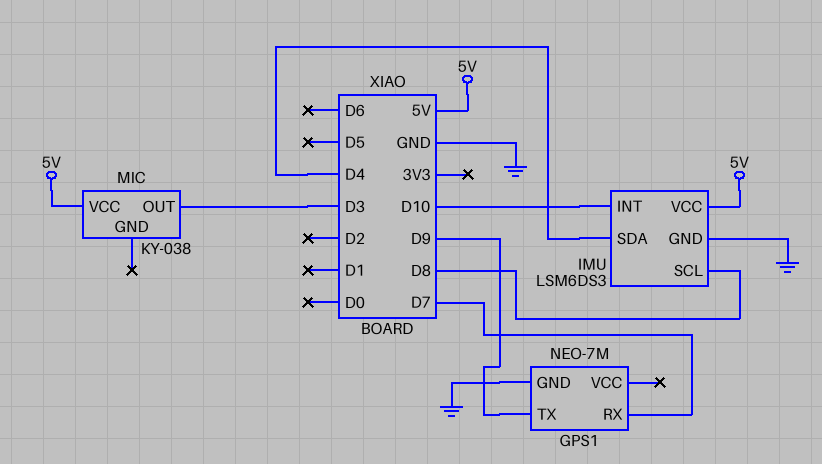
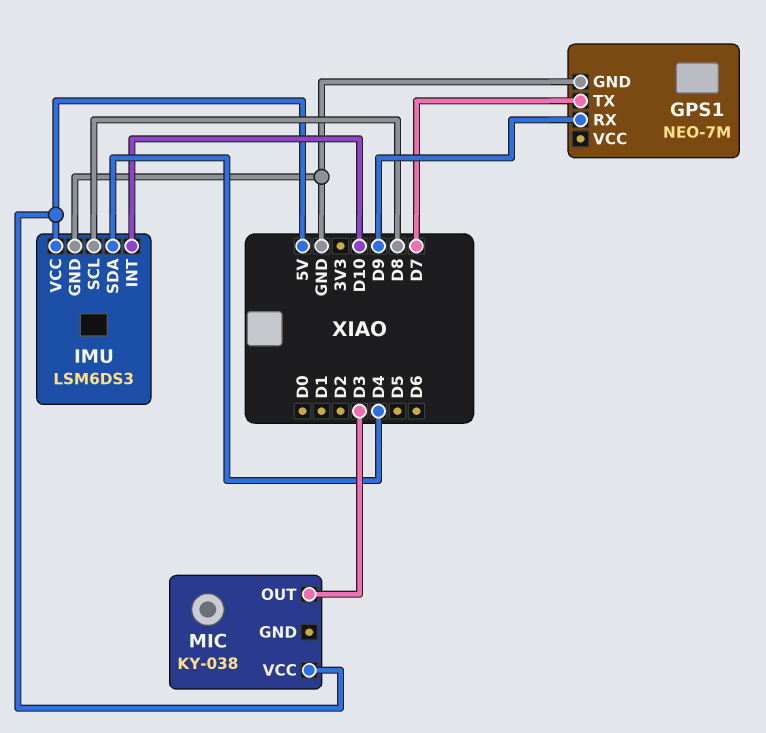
GPS1 pin RX: D7 -> D9
GPS1 pin TX: D9 -> D7

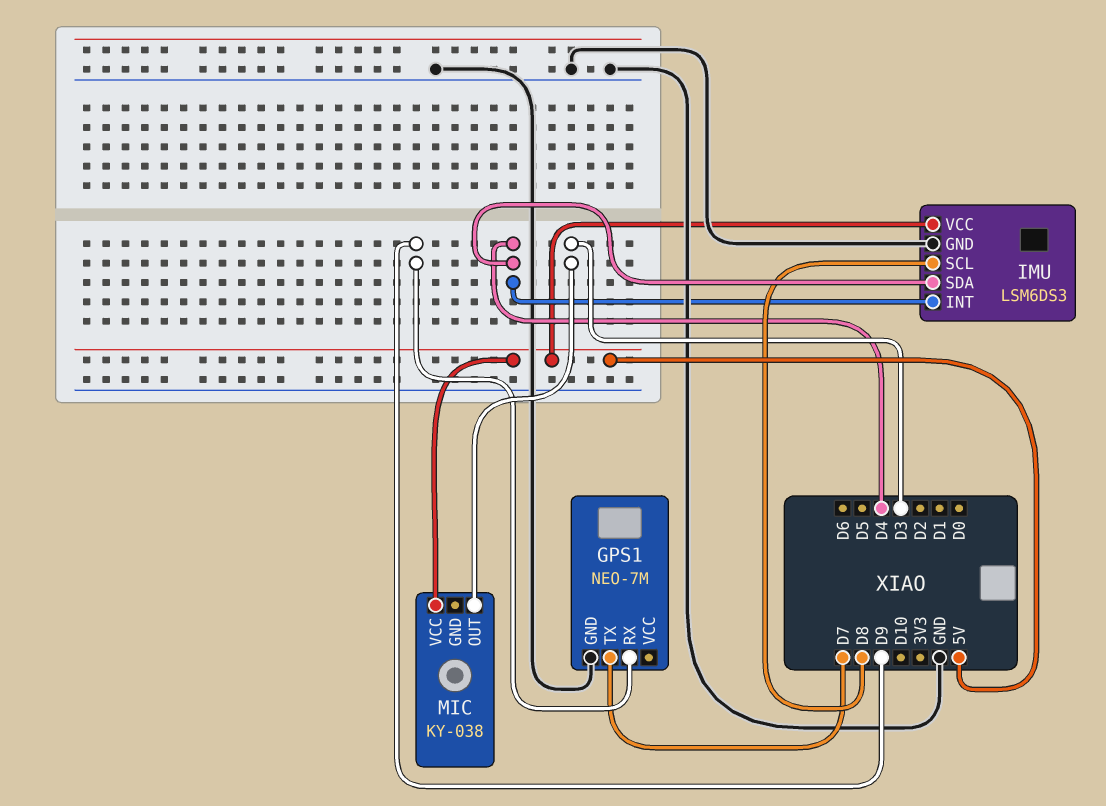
IMU pin INT: D10 -> D4

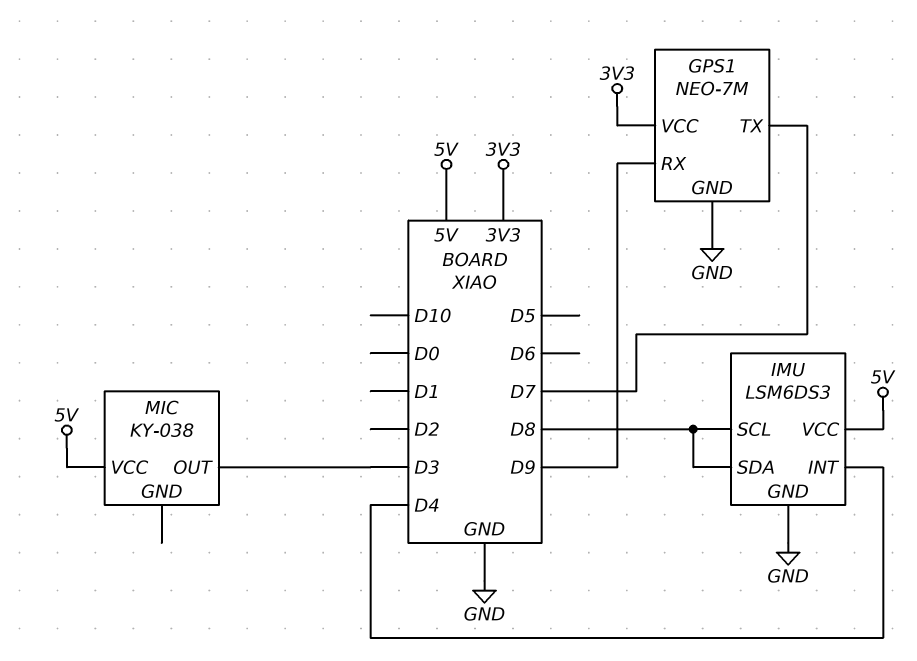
GPS1 pin VCC: none -> 3V3
IMU pin SDA: D4 -> D8

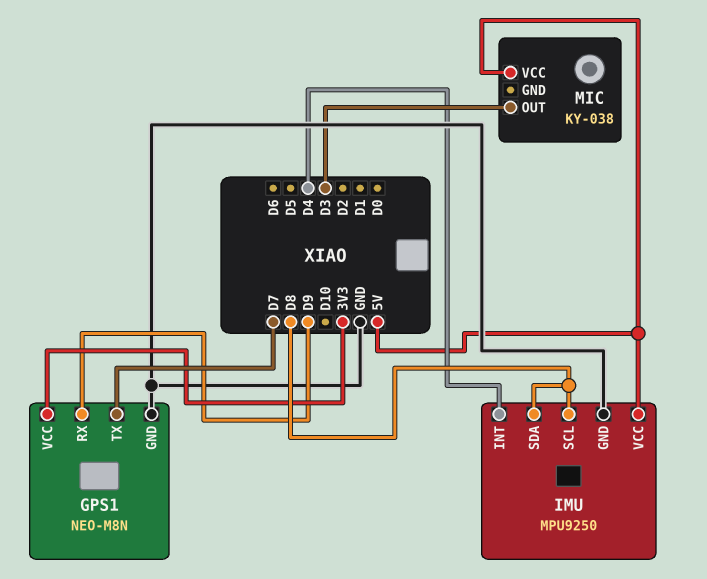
GPS1: NEO-7M -> NEO-M8N
IMU: LSM6DS3 -> MPU9250

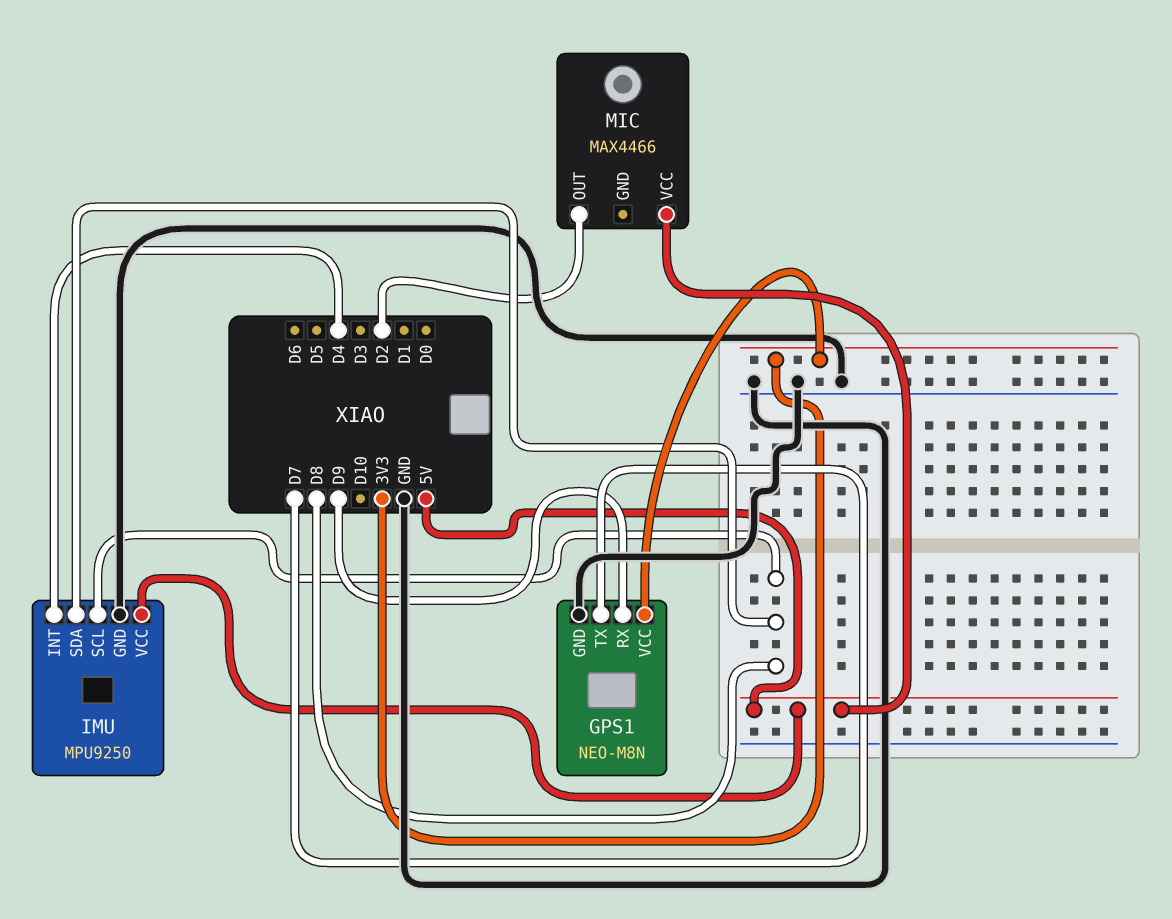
MIC: KY-038 -> MAX4466
MIC pin OUT: D3 -> D2

